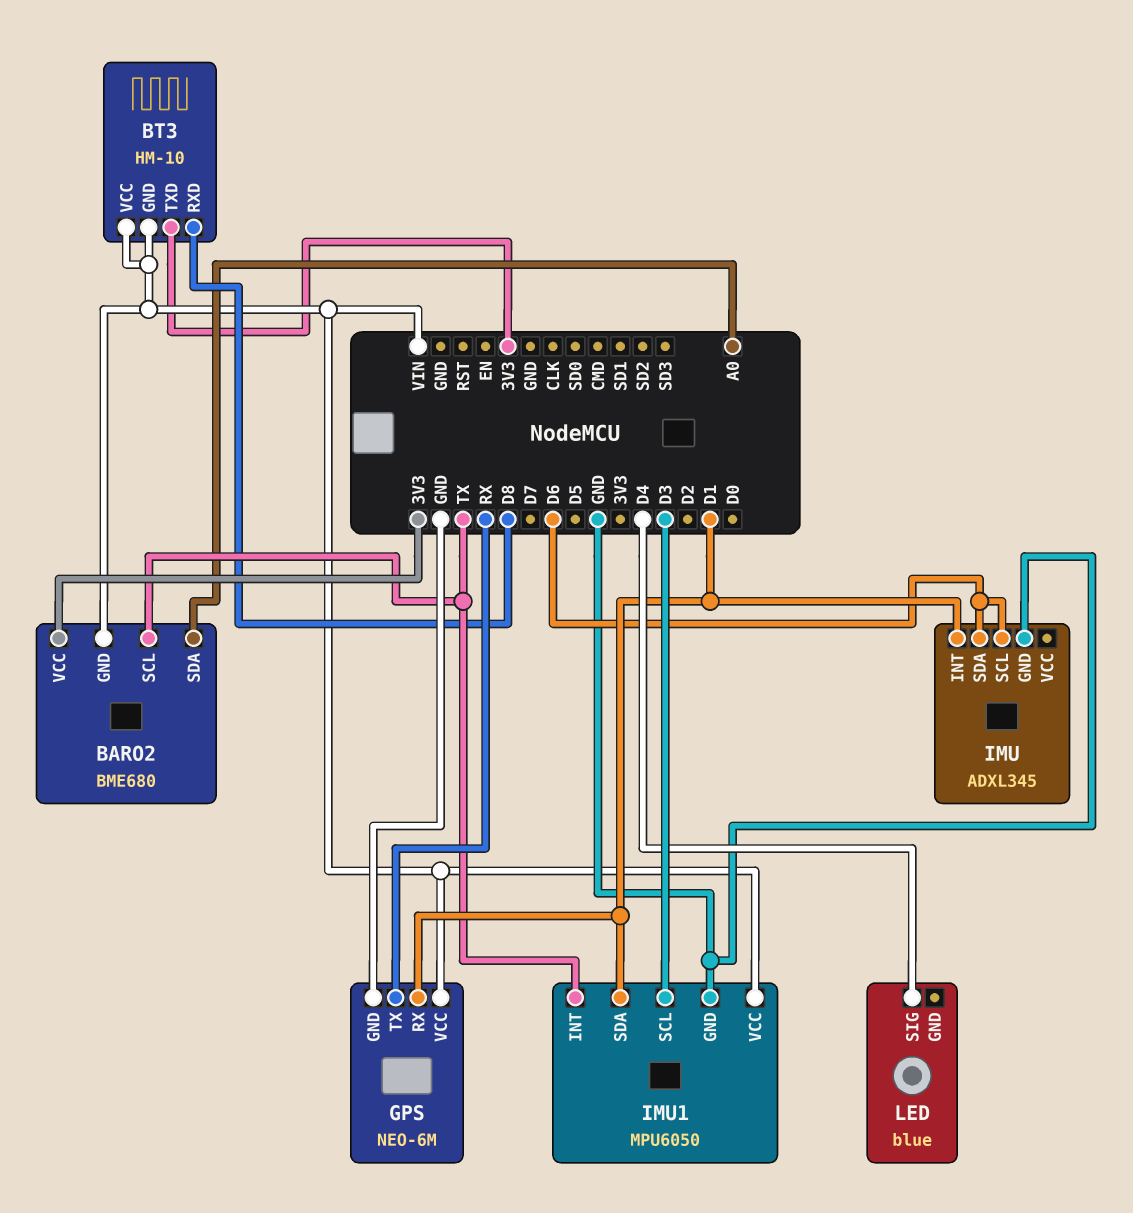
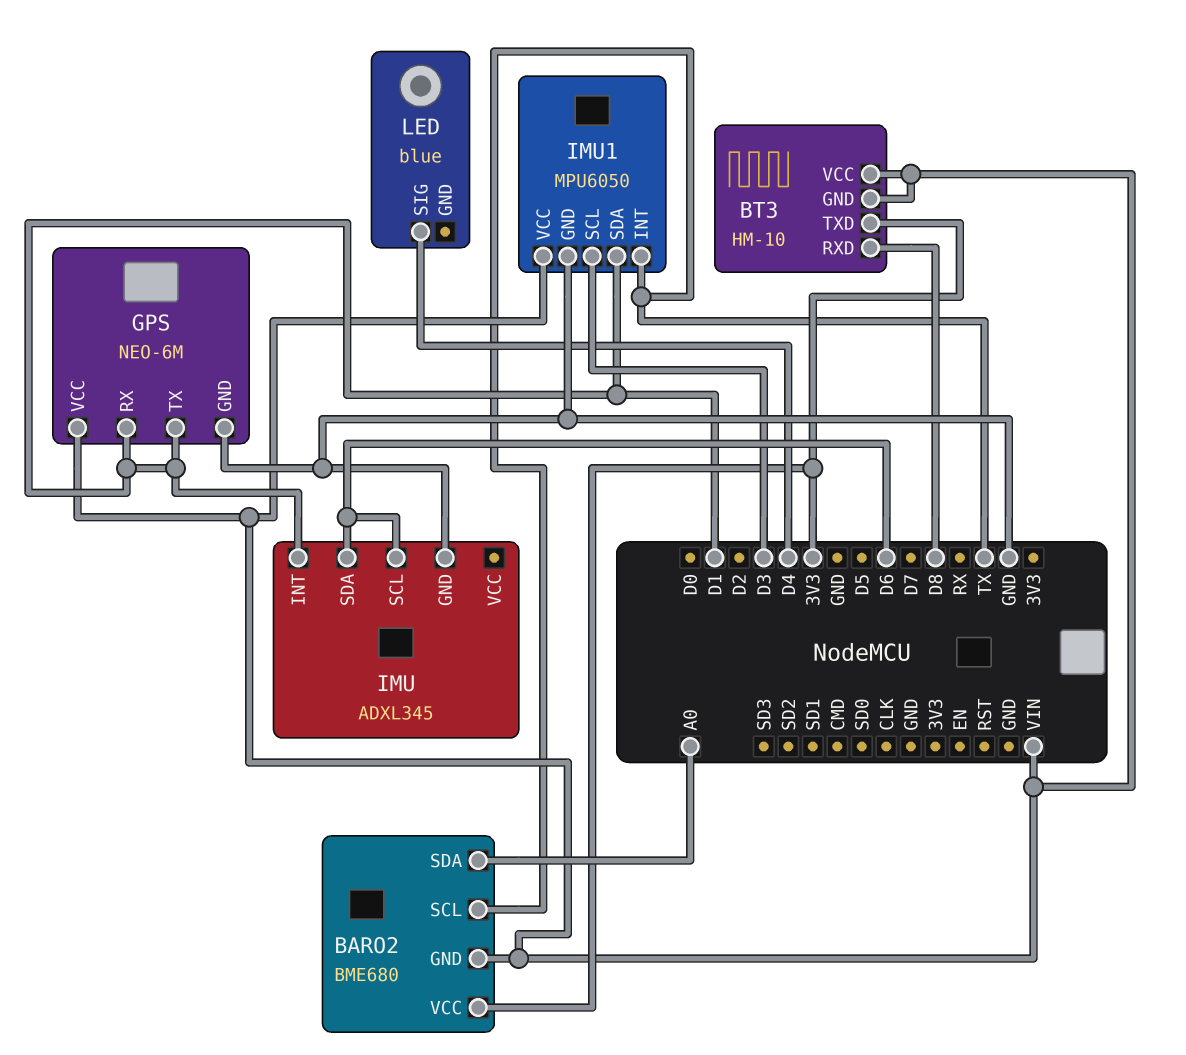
GPS pin TX: RX -> D1

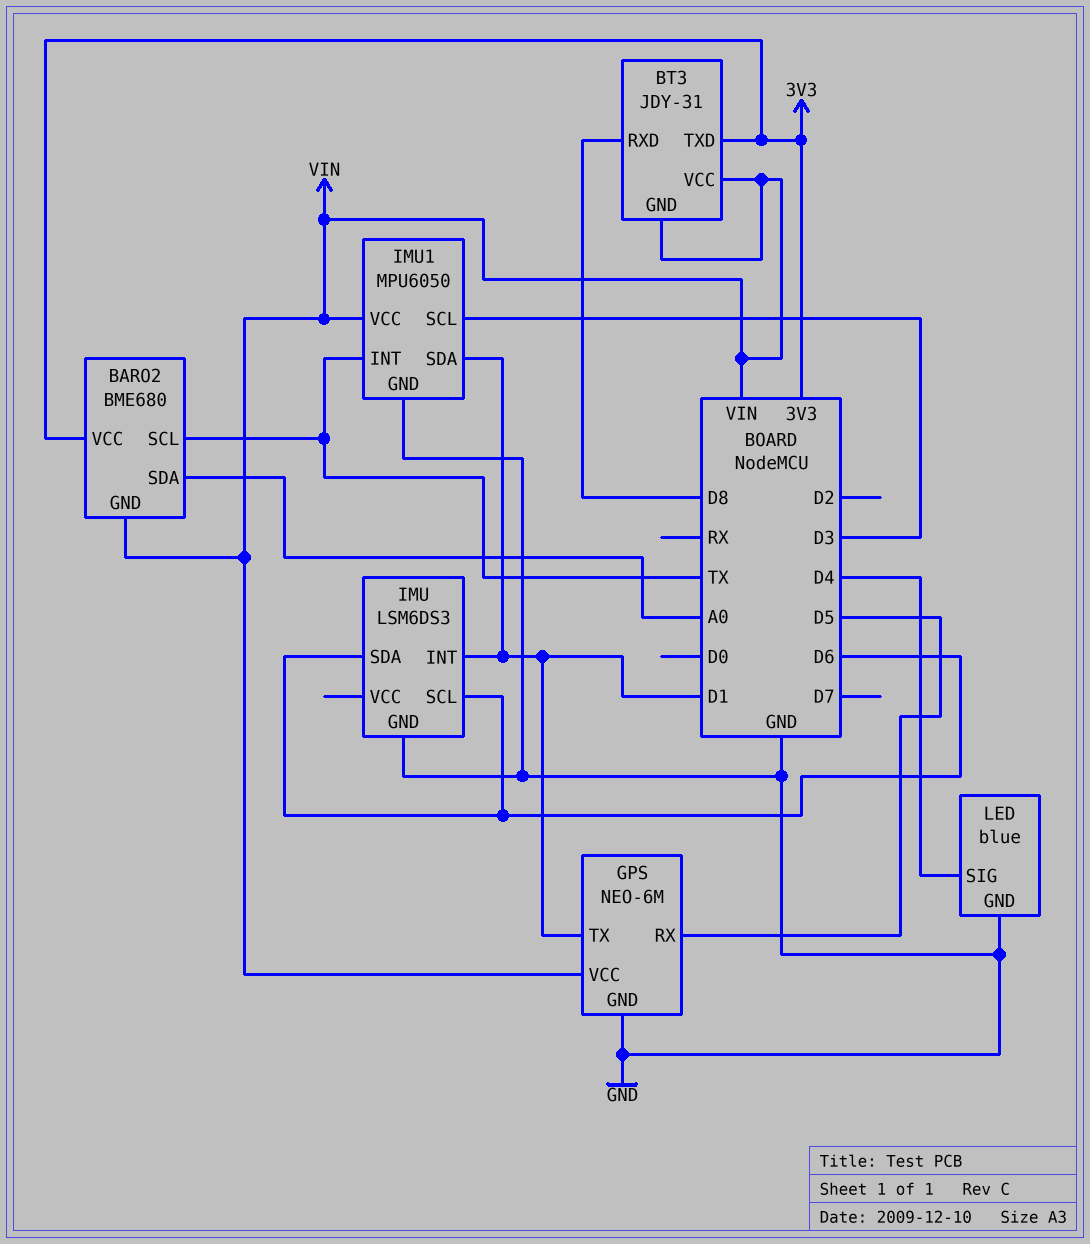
BT3: HM-10 -> JDY-31
GPS pin RX: D1 -> D5
IMU: ADXL345 -> LSM6DS3
LED pin GND: none -> GND

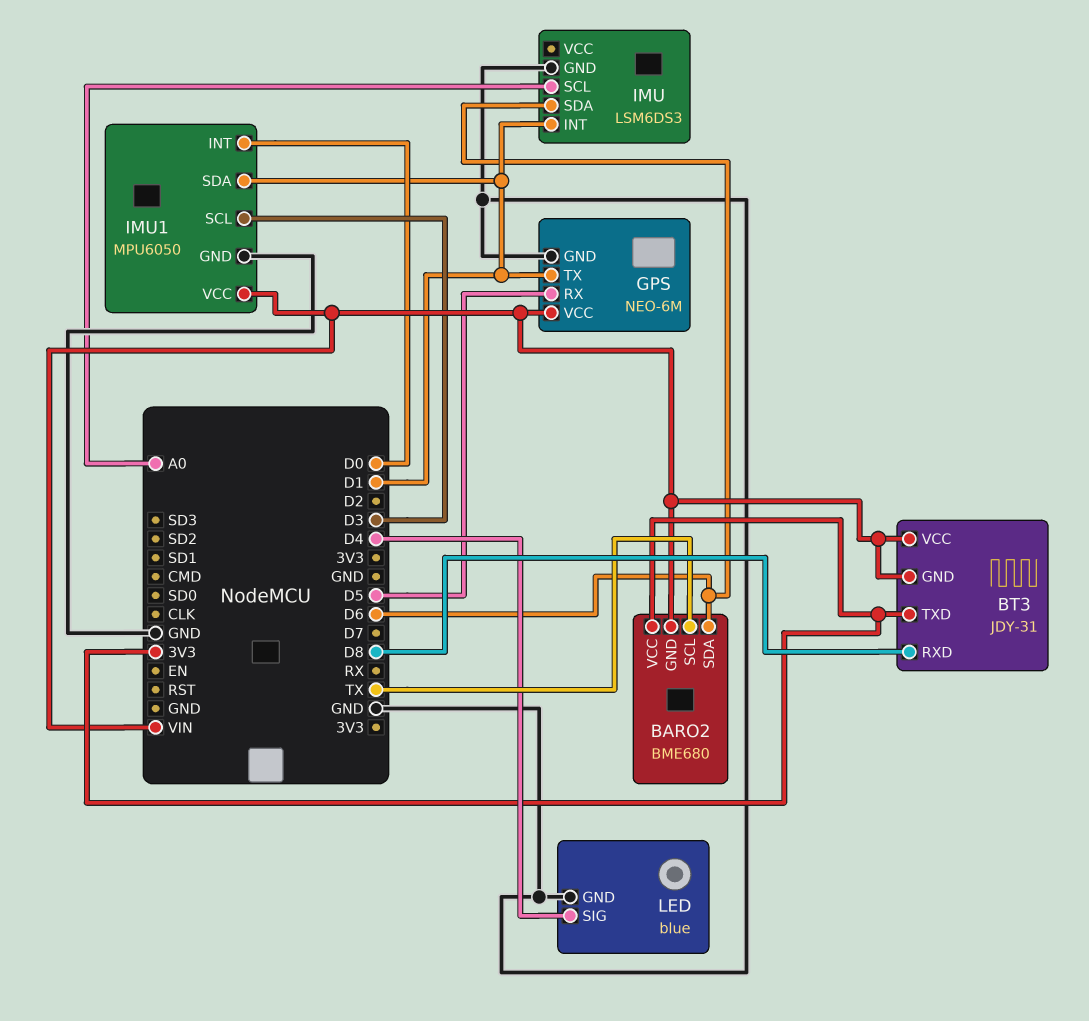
BARO2 pin SDA: A0 -> D6
IMU pin SCL: D6 -> A0
IMU1 pin INT: TX -> D0

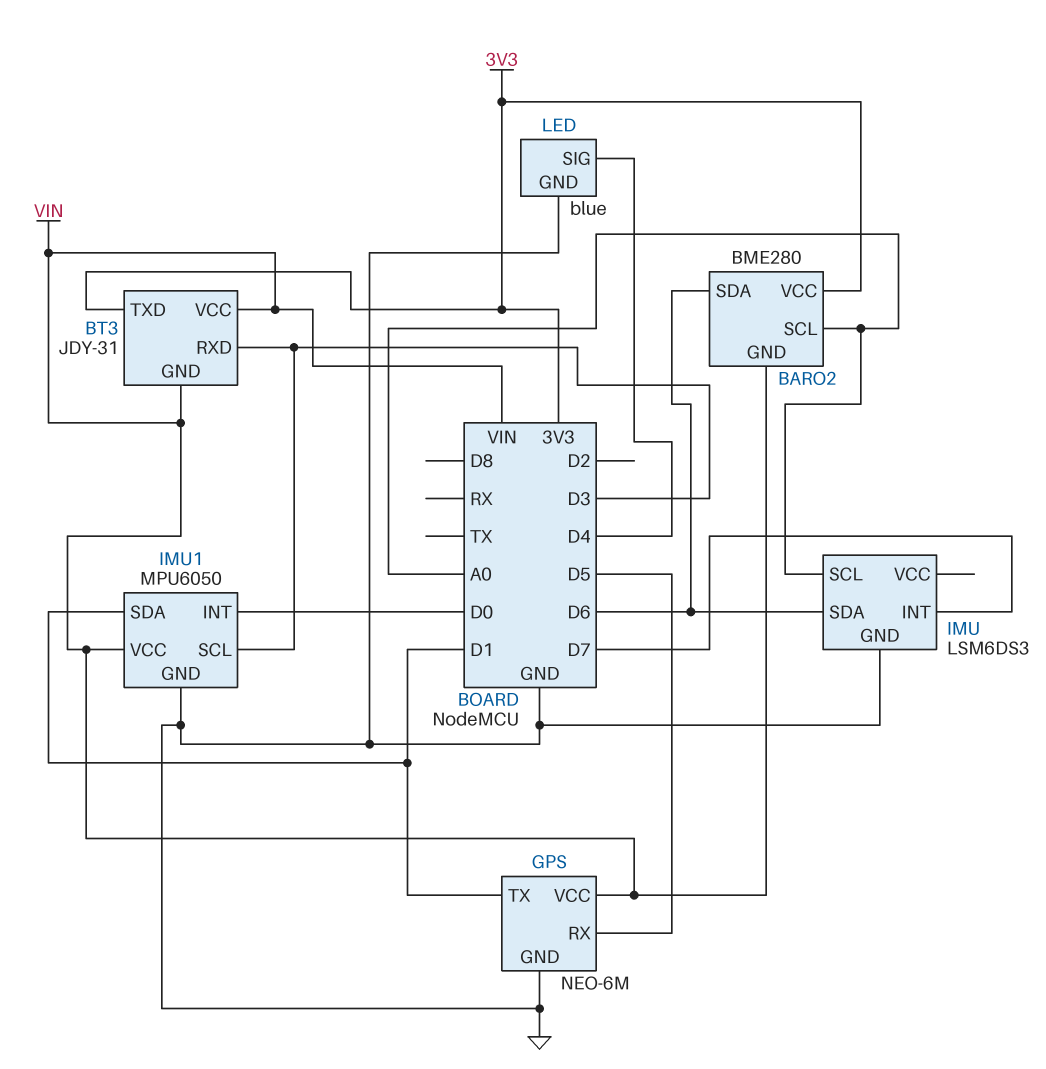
BARO2: BME680 -> BME280
BARO2 pin SCL: TX -> A0
BT3 pin RXD: D8 -> D3
IMU pin INT: D1 -> D7

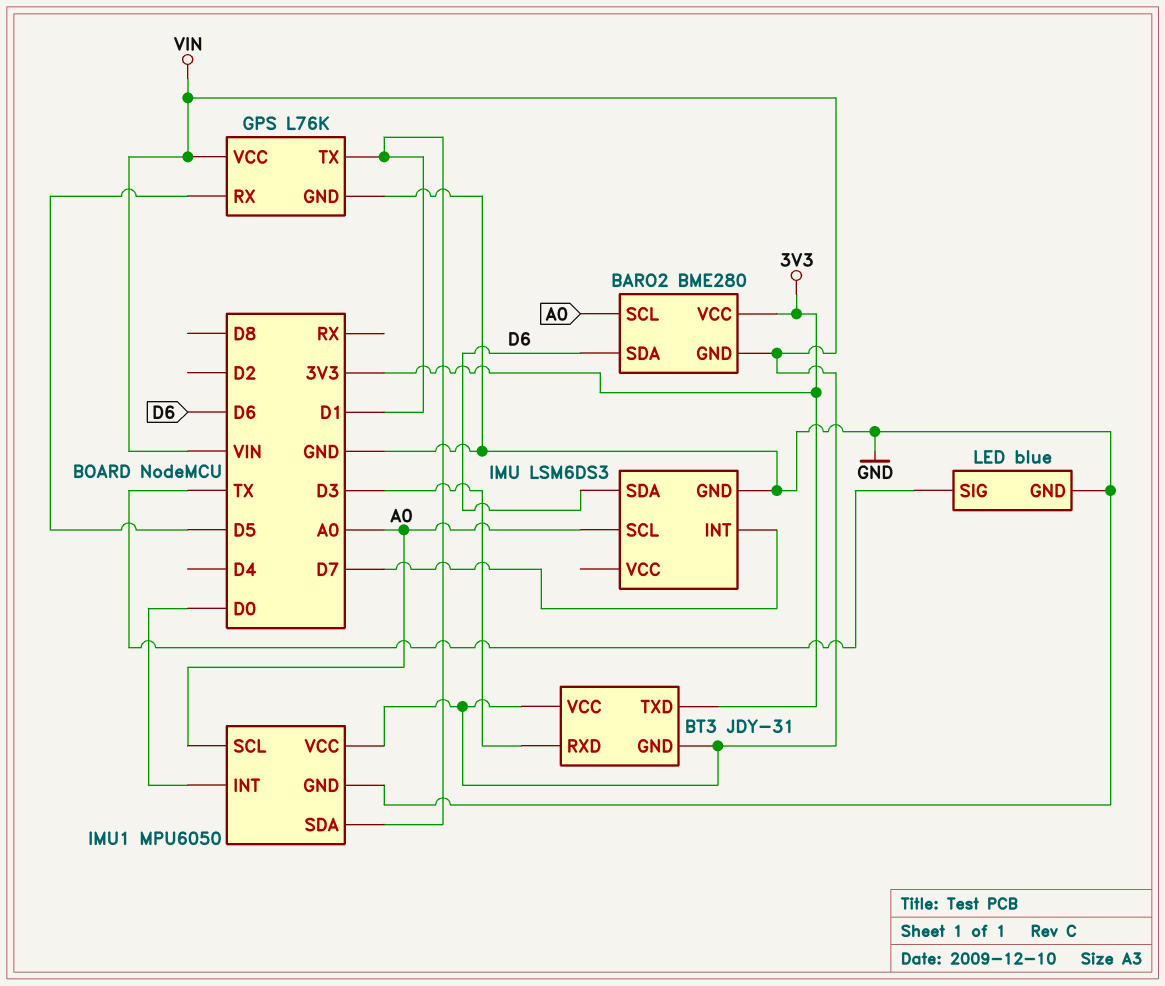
GPS: NEO-6M -> L76K
IMU1 pin SCL: D3 -> A0
LED pin SIG: D4 -> TX

